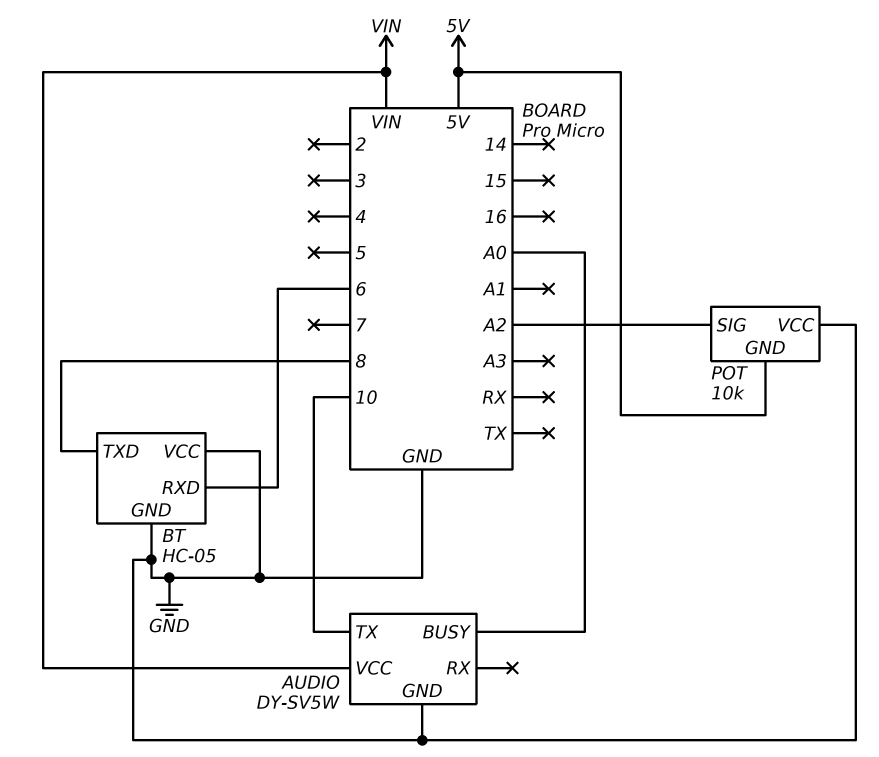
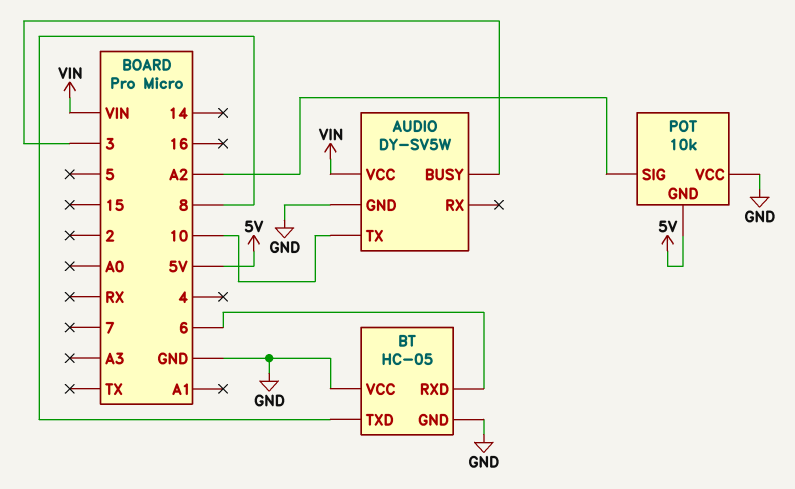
AUDIO pin BUSY: A0 -> 3

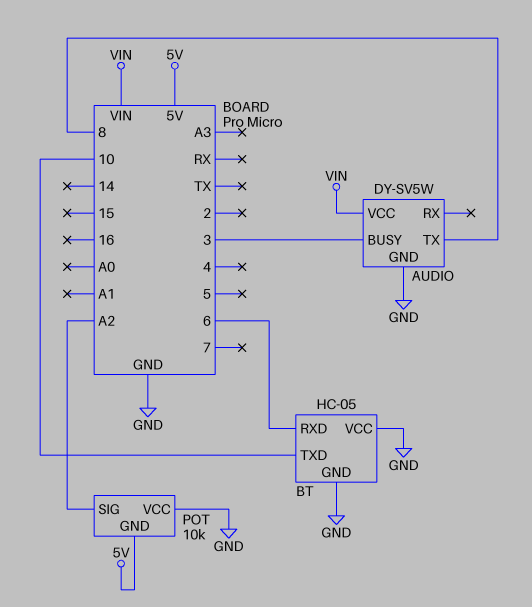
AUDIO pin TX: 10 -> 8
BT pin TXD: 8 -> 10

